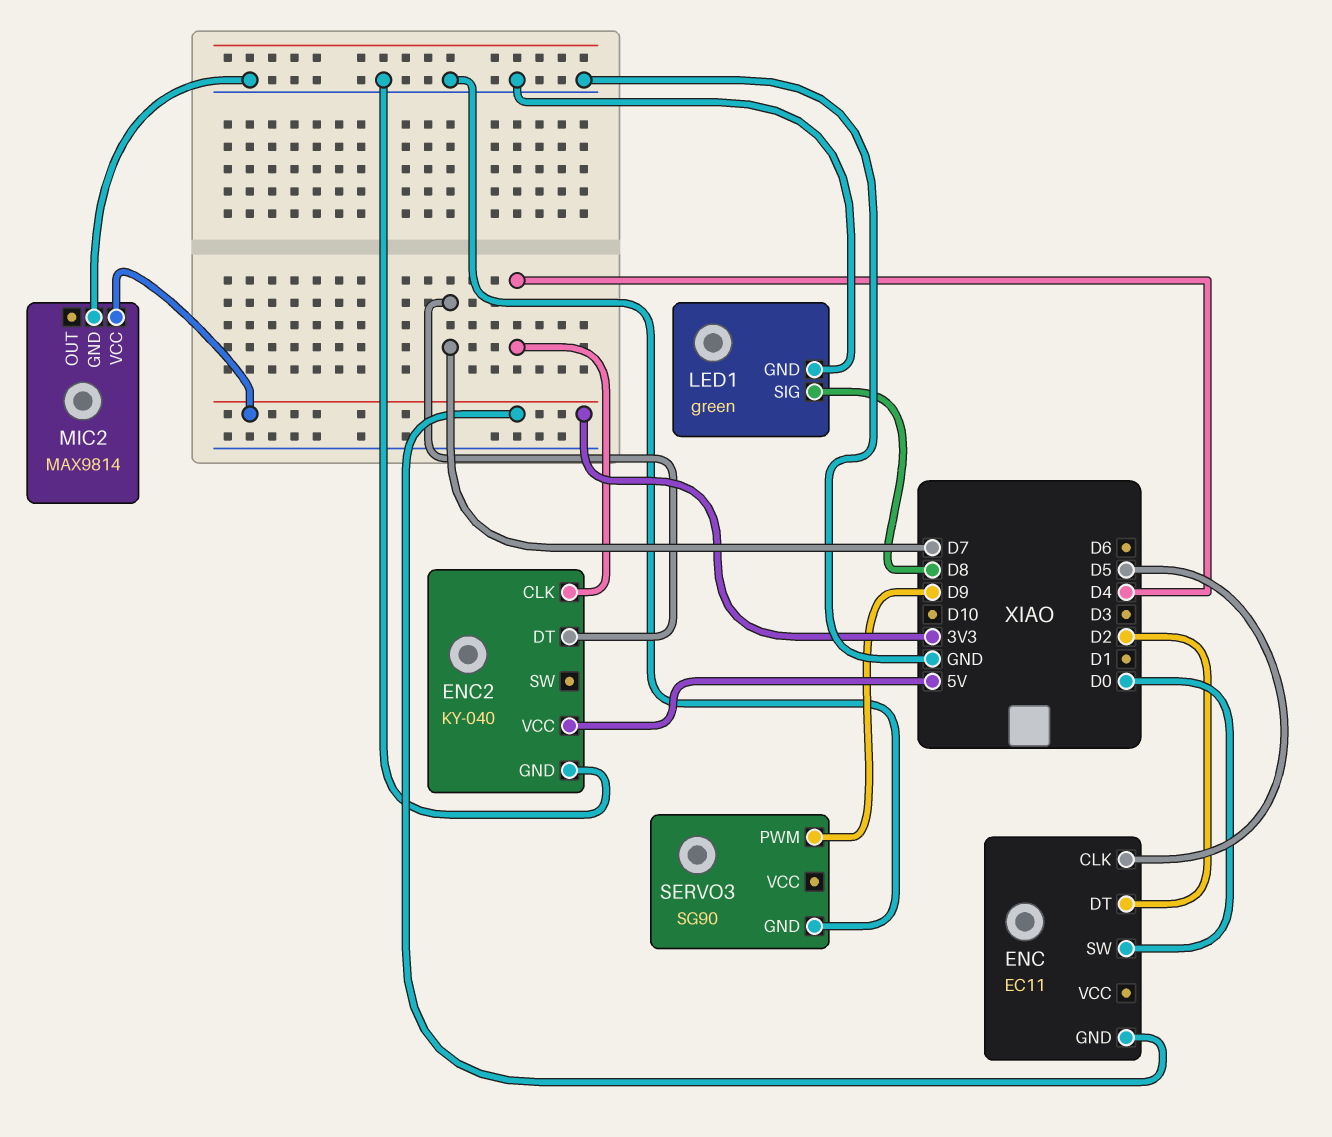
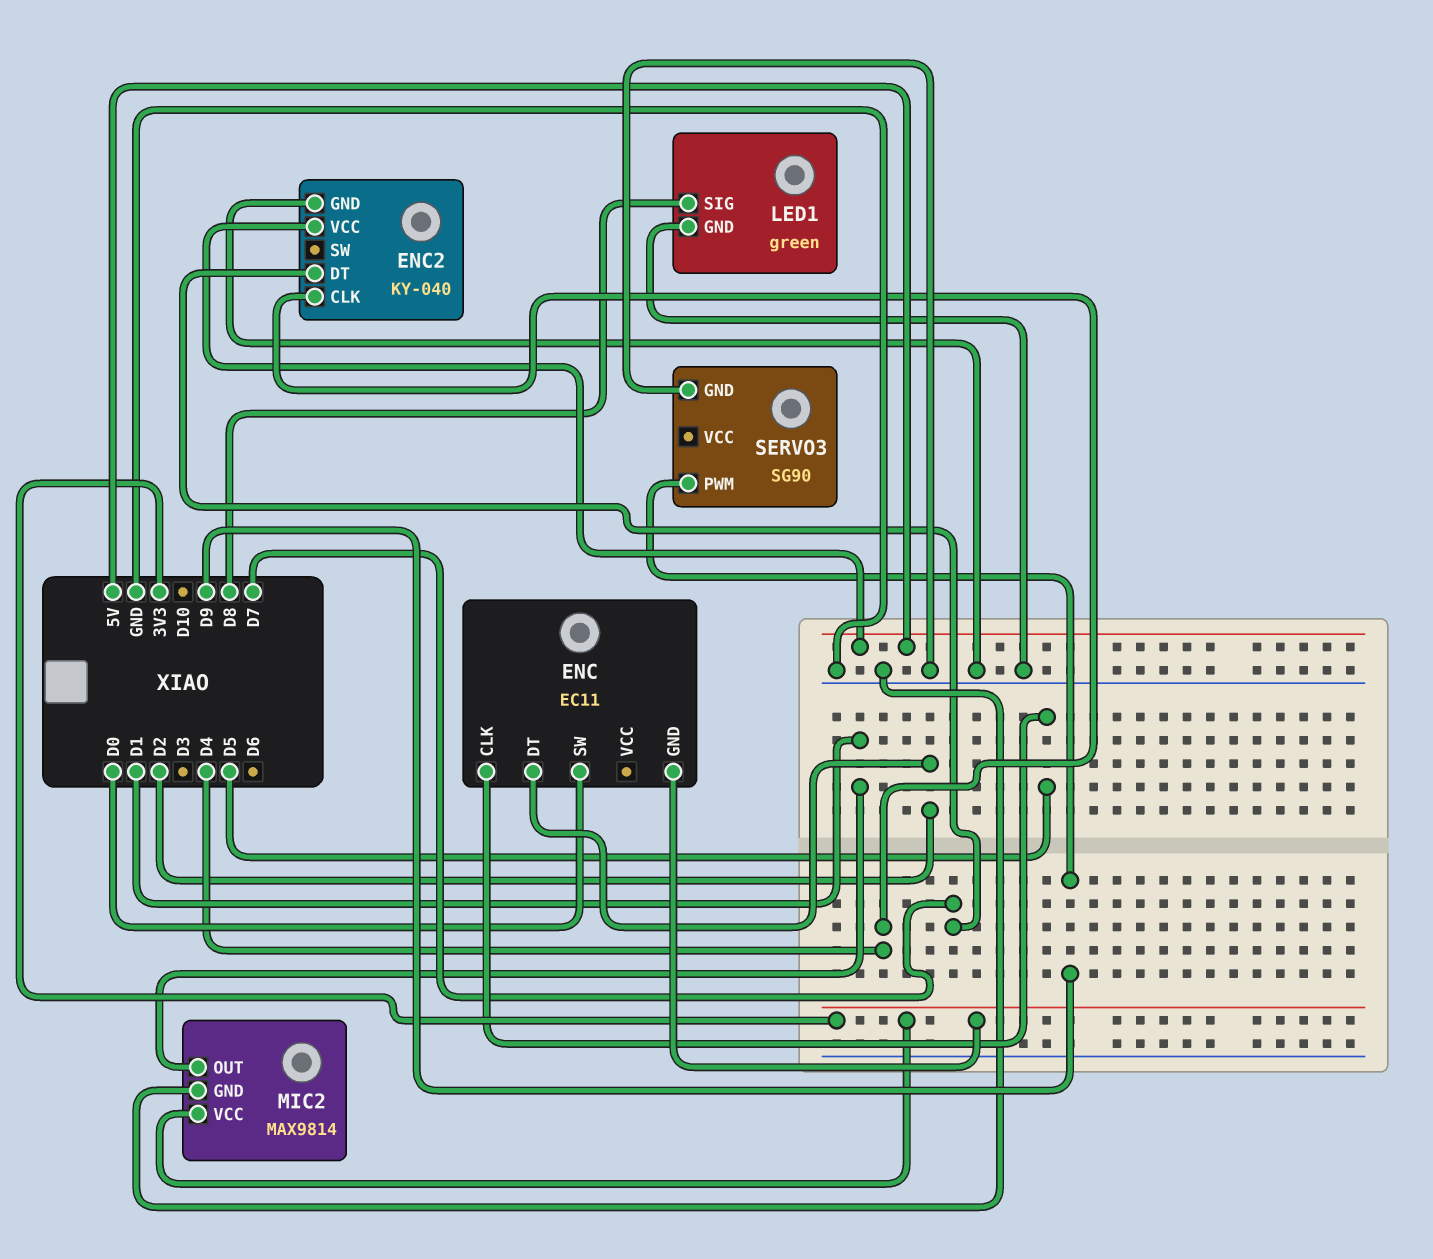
MIC2 pin OUT: none -> D1

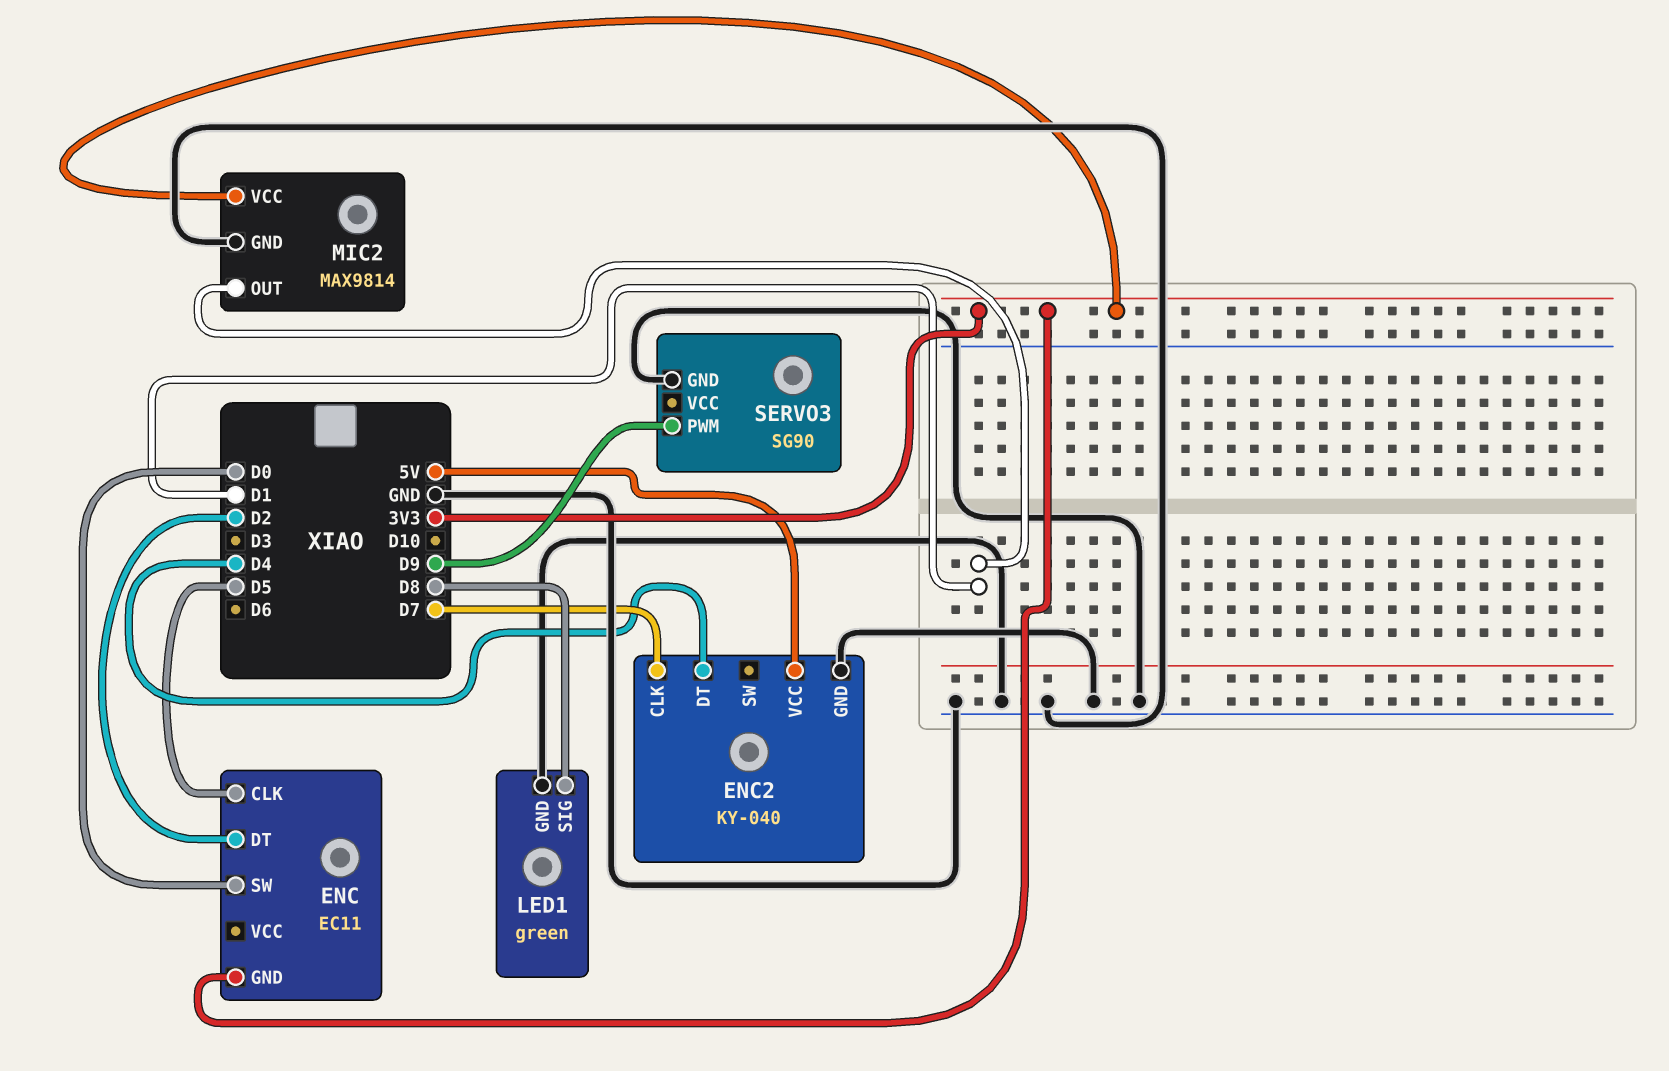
ENC2 pin CLK: D4 -> D7
ENC2 pin DT: D7 -> D4

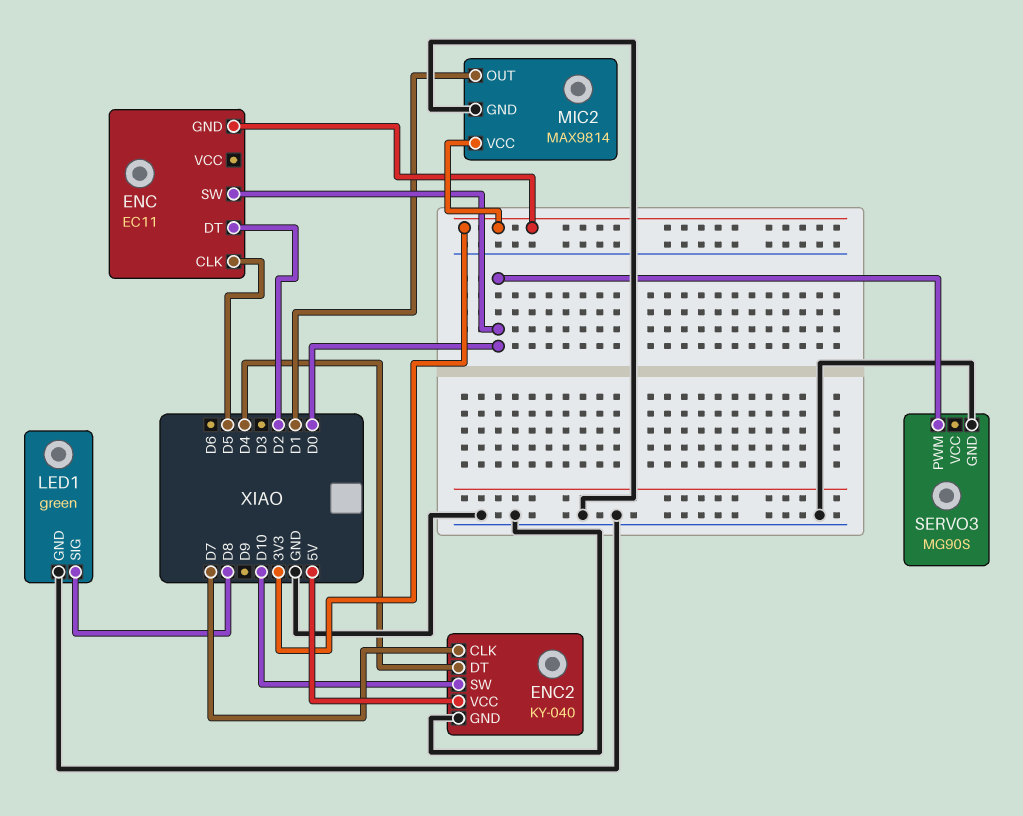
ENC2 pin SW: none -> D10
SERVO3: SG90 -> MG90S
SERVO3 pin PWM: D9 -> D0

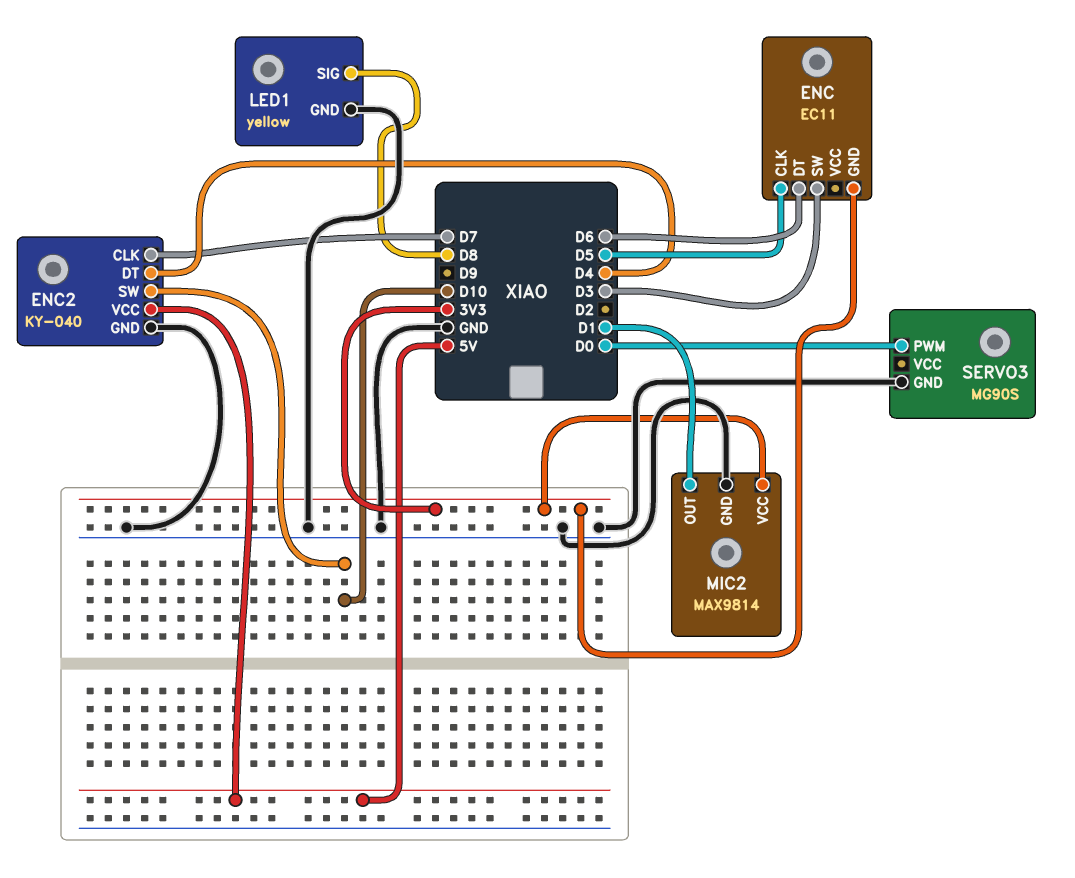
ENC pin DT: D2 -> D6
ENC pin SW: D0 -> D3
LED1: green -> yellow

